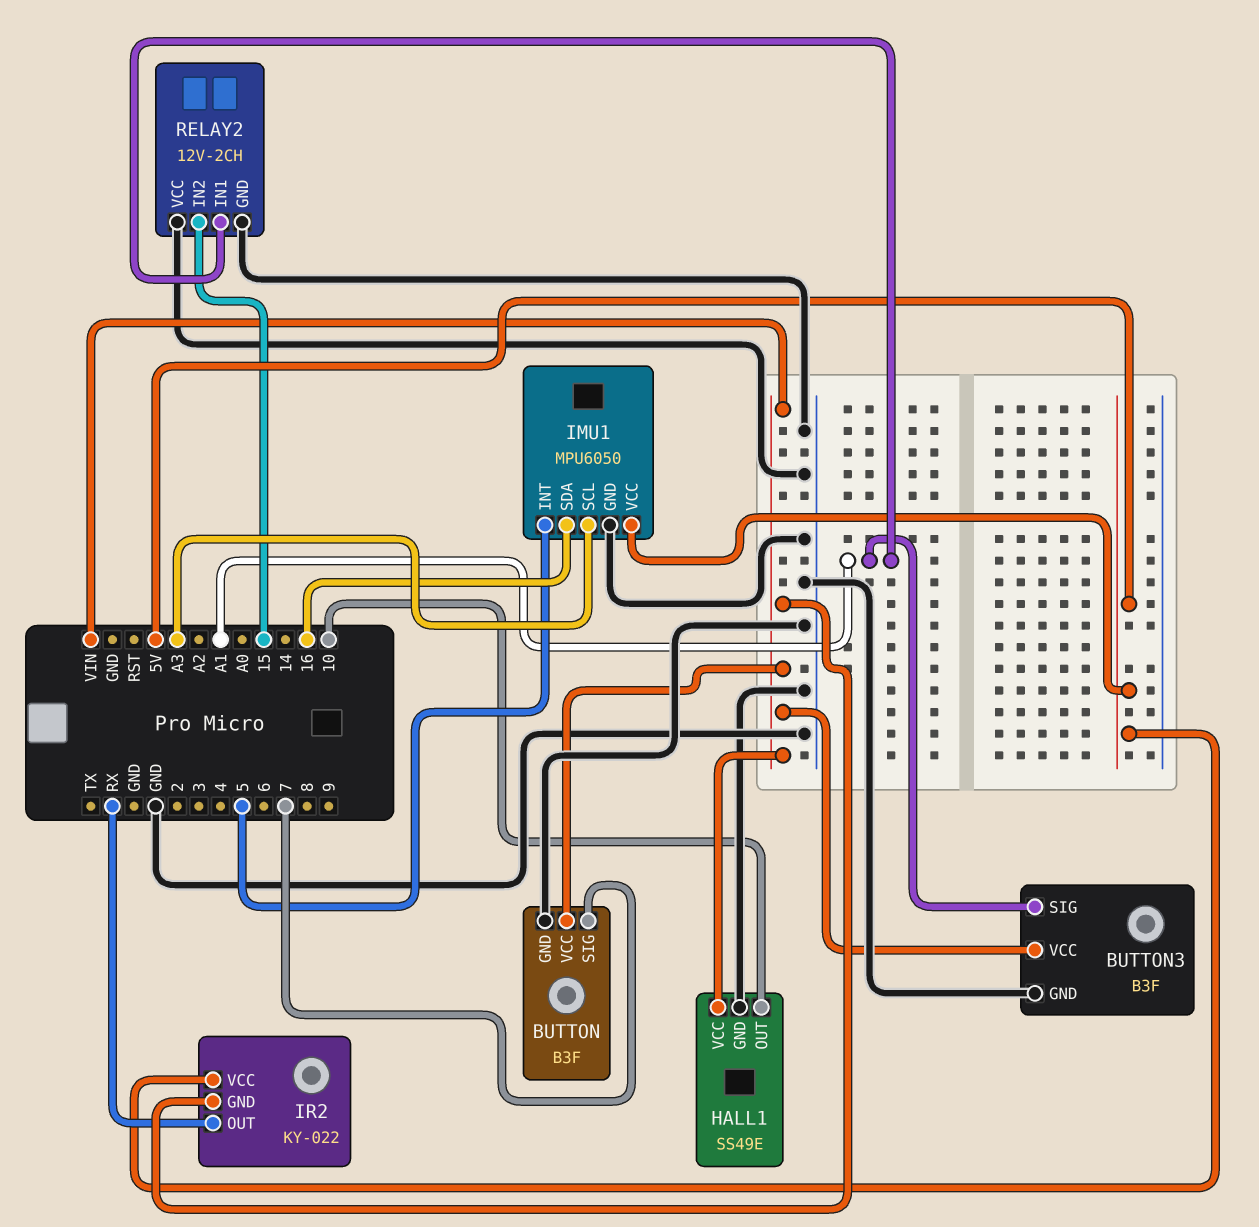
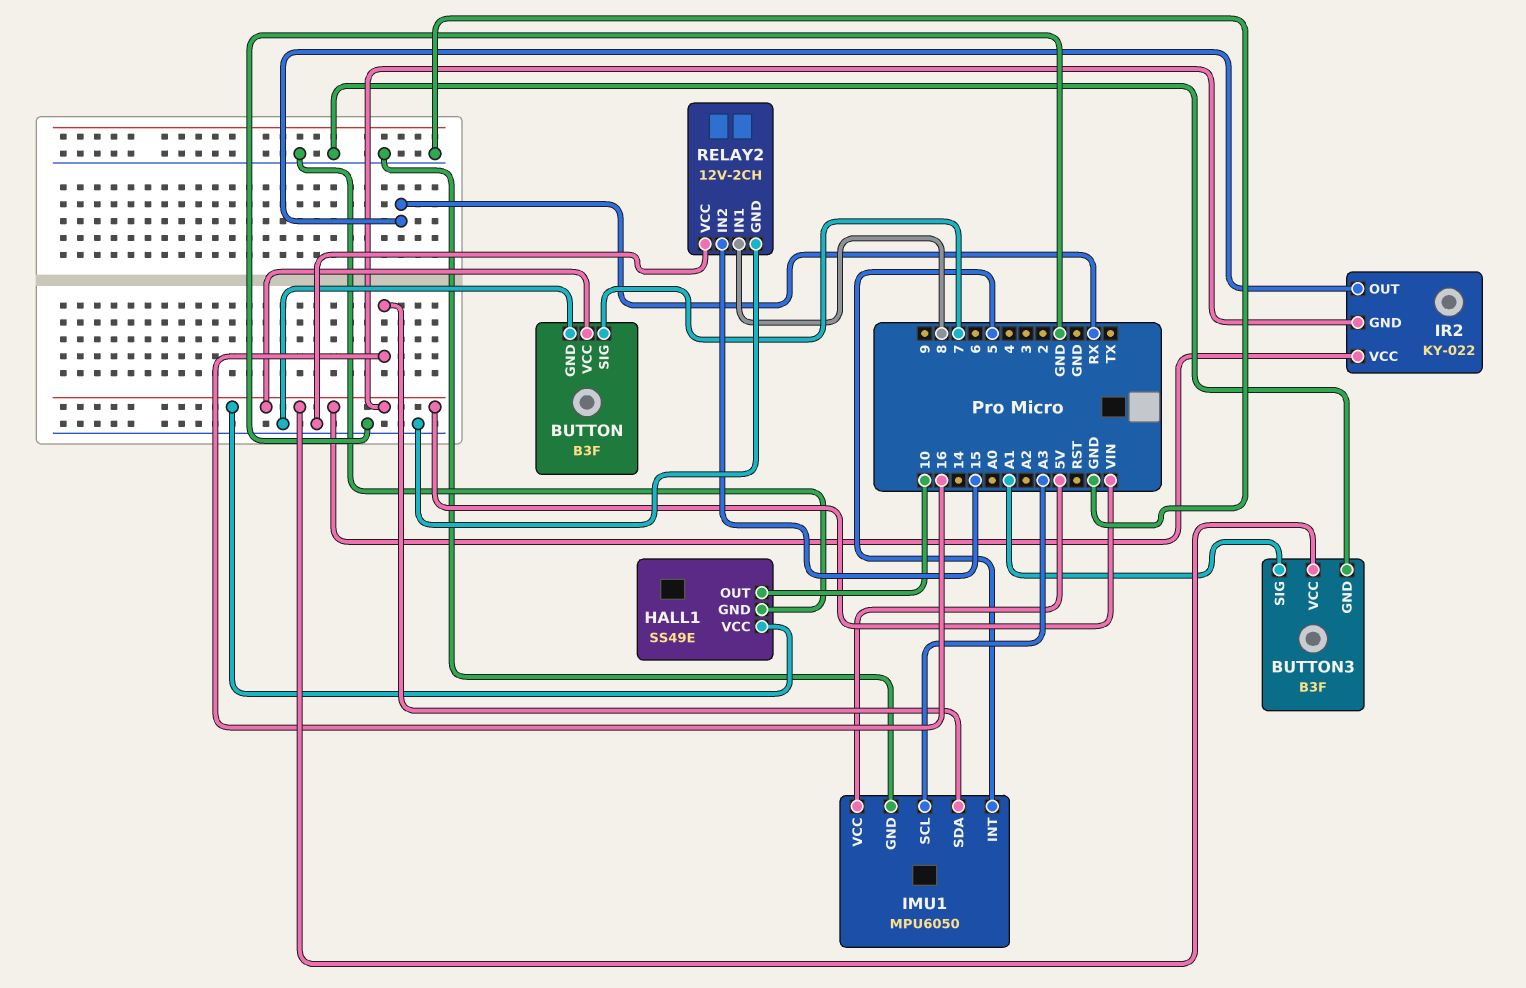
IR2 pin VCC: 5V -> VIN
RELAY2 pin IN1: A1 -> 8

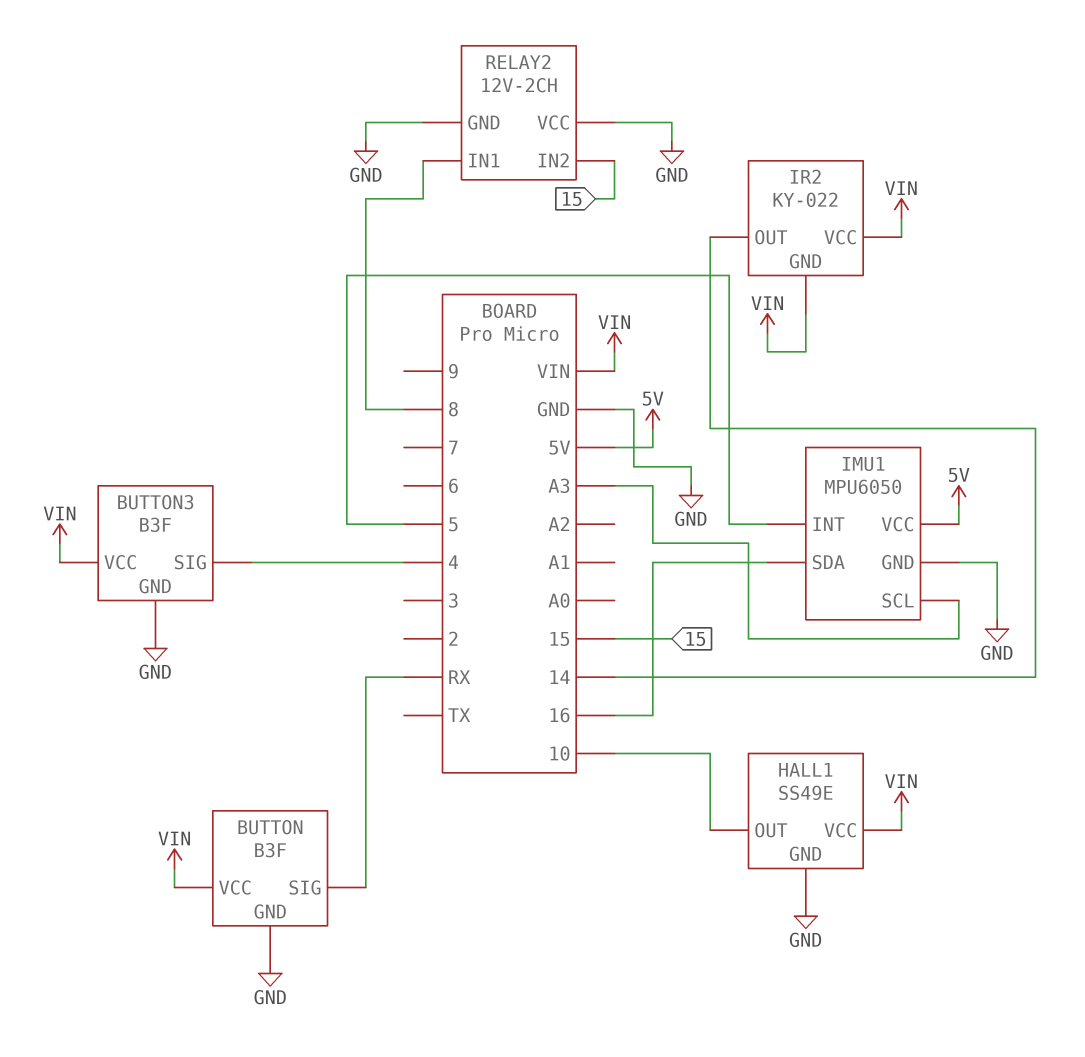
BUTTON pin SIG: 7 -> RX
BUTTON3 pin SIG: A1 -> 4
IR2 pin OUT: RX -> 14

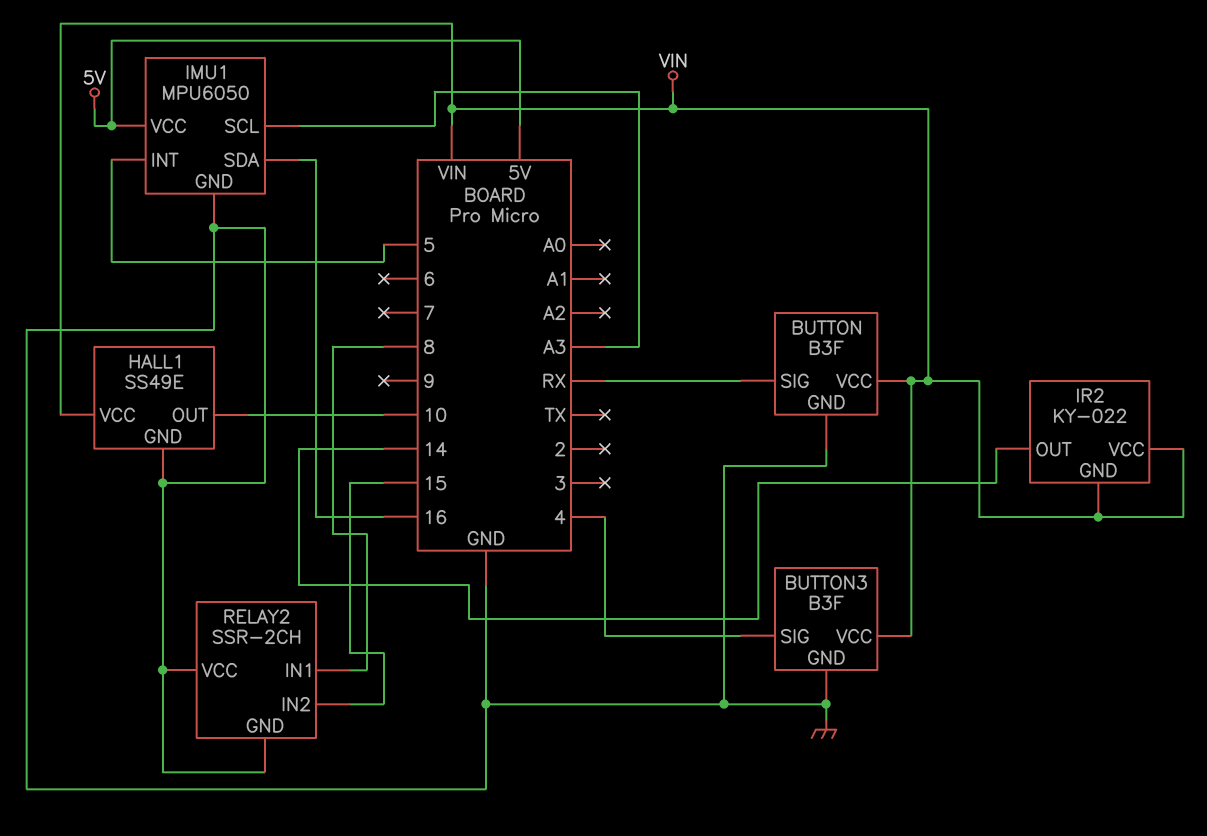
RELAY2: 12V-2CH -> SSR-2CH

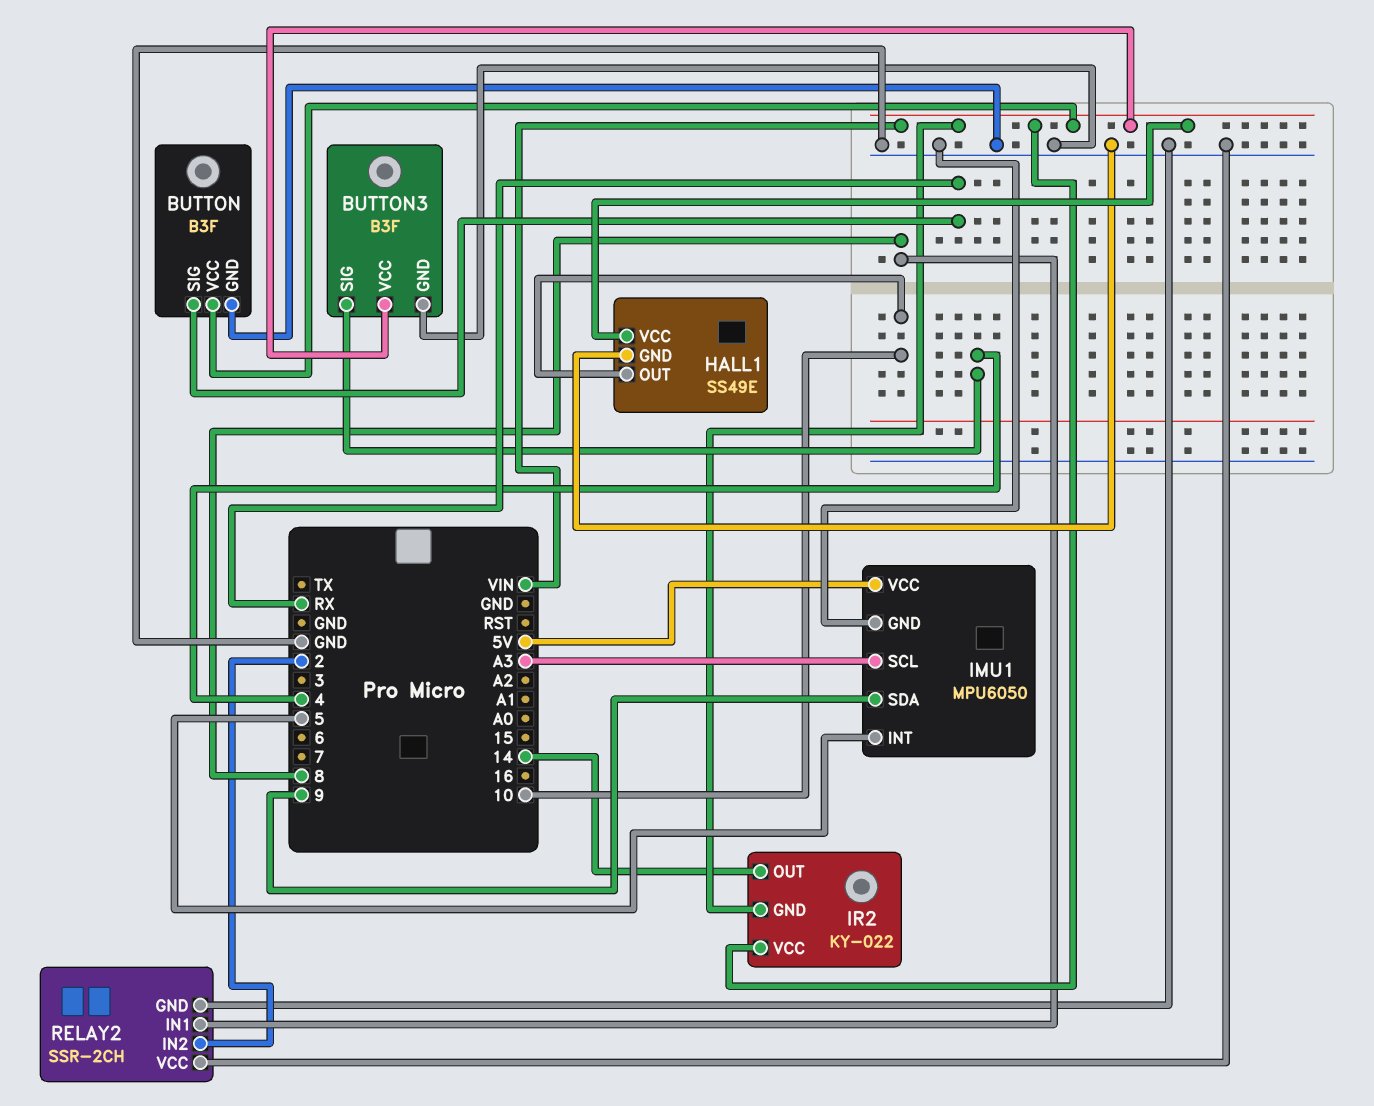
IMU1 pin SDA: 16 -> 9
RELAY2 pin IN2: 15 -> 2

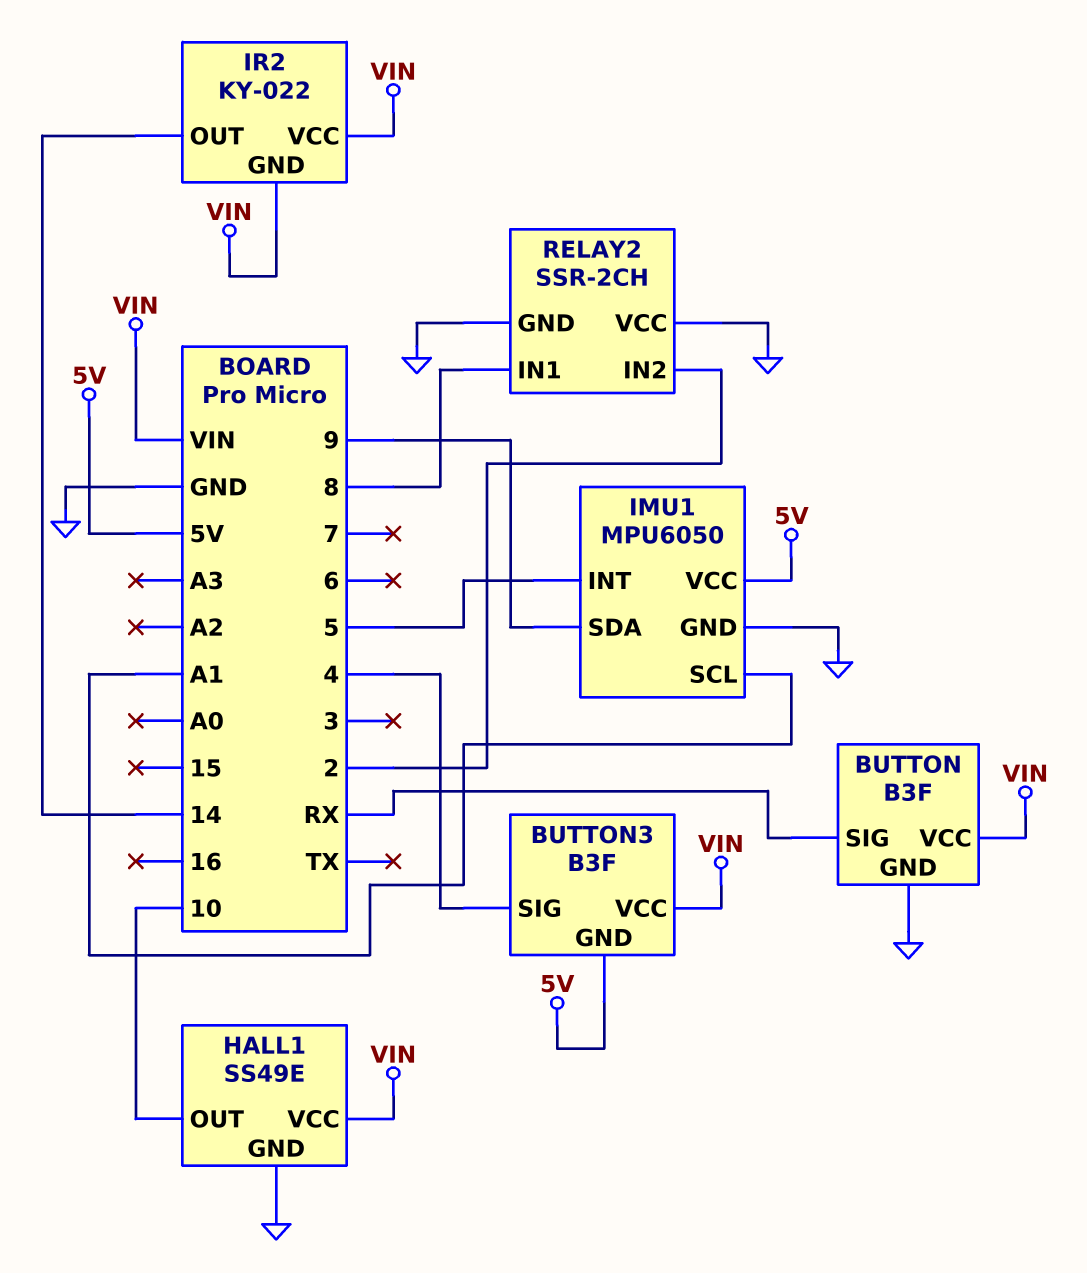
BUTTON3 pin GND: GND -> 5V
IMU1 pin SCL: A3 -> A1

